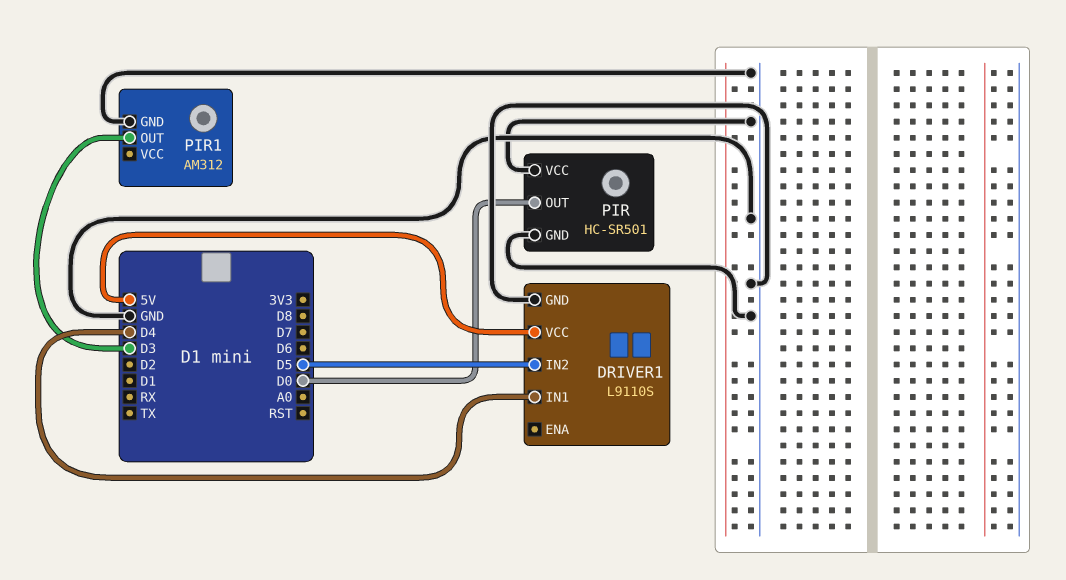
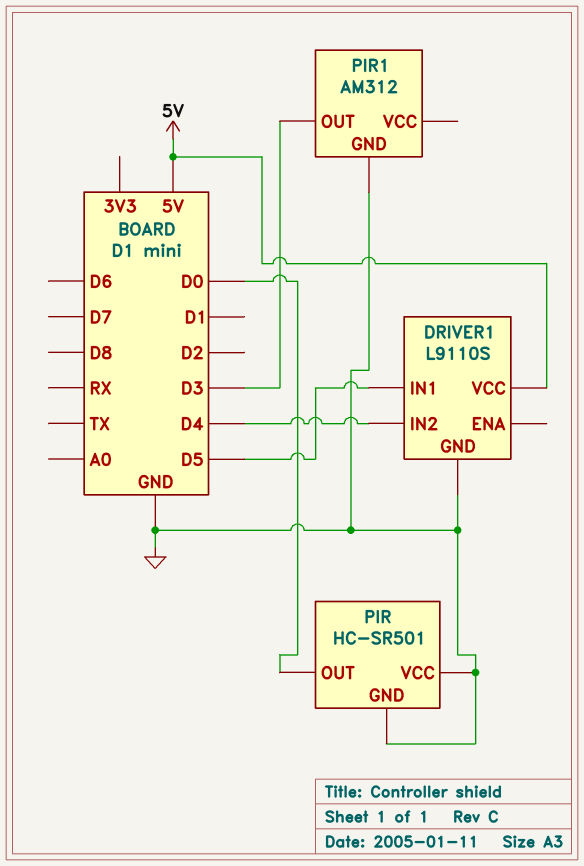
DRIVER1 pin IN1: D4 -> D5
DRIVER1 pin IN2: D5 -> D4

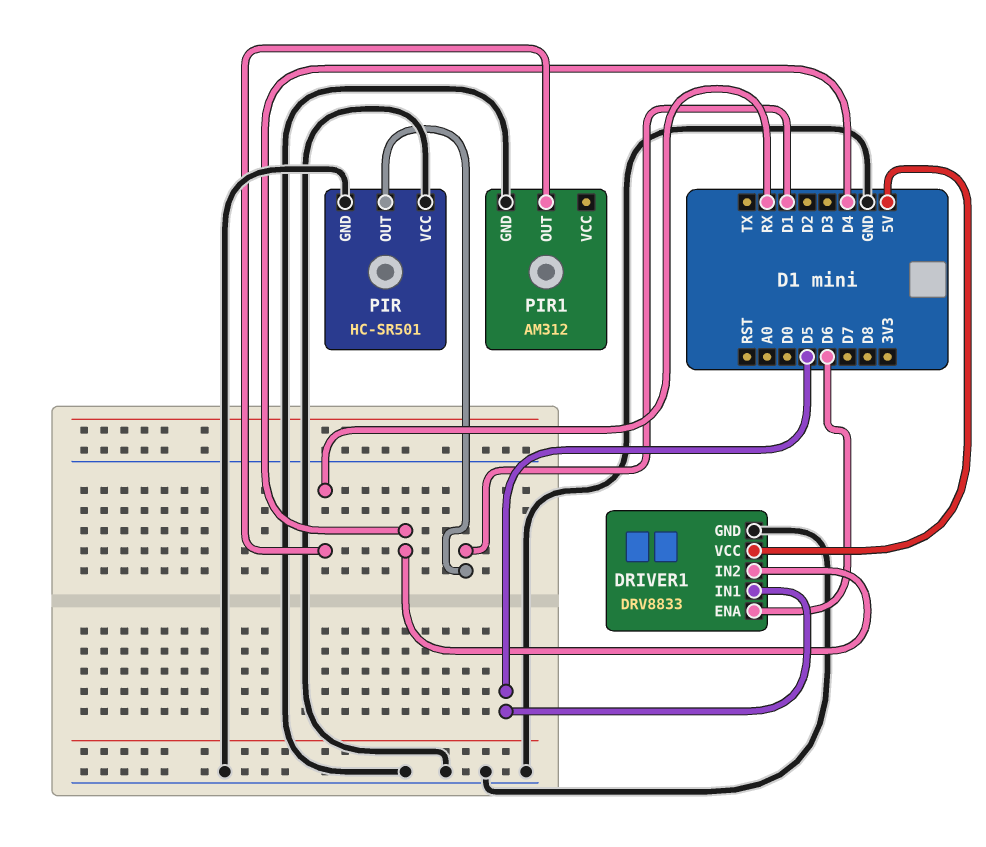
DRIVER1: L9110S -> DRV8833
DRIVER1 pin ENA: none -> D6
PIR pin OUT: D0 -> D1
PIR1 pin OUT: D3 -> RX

